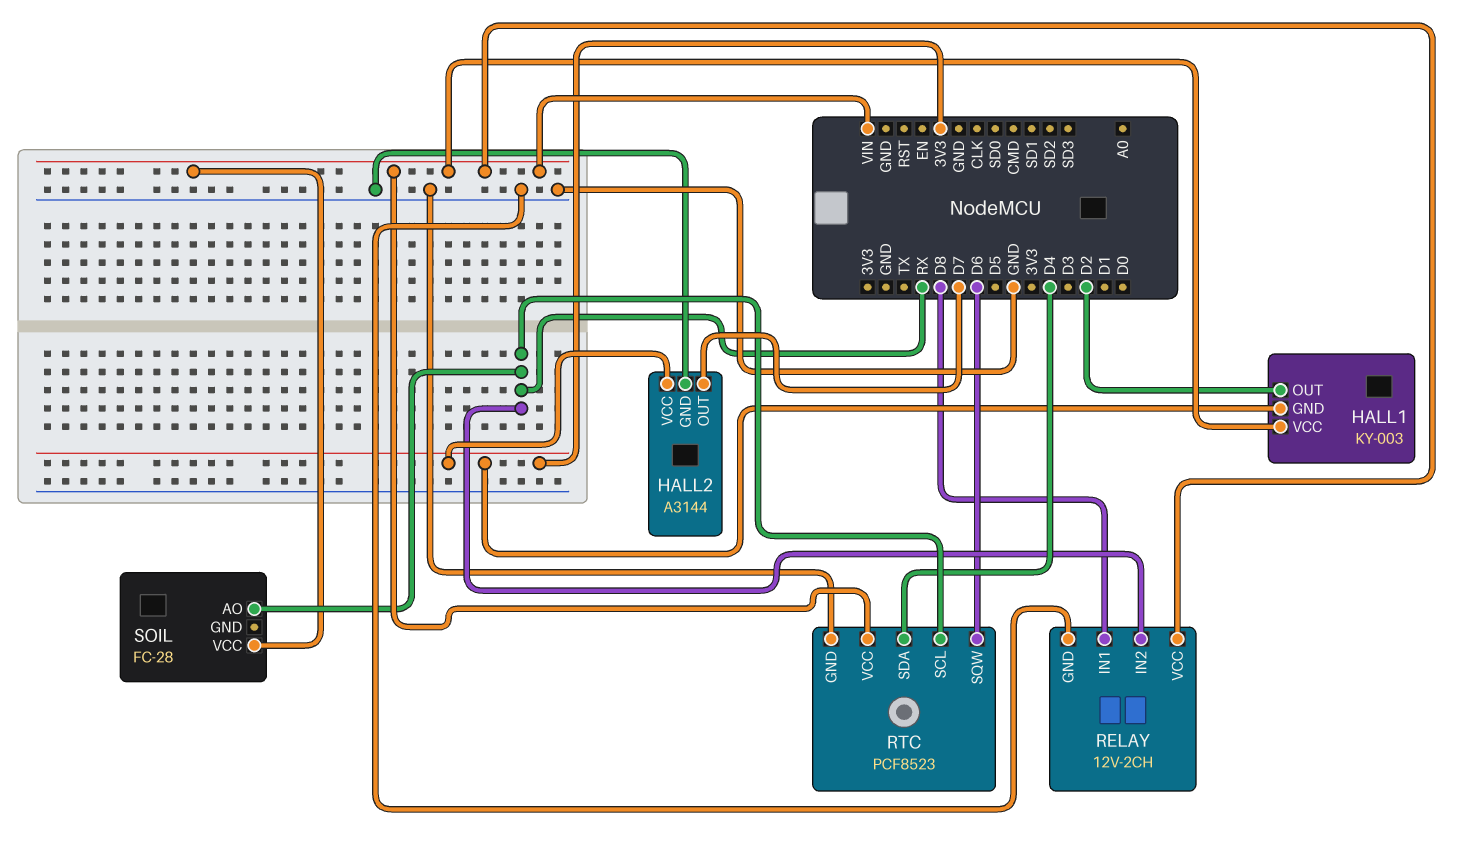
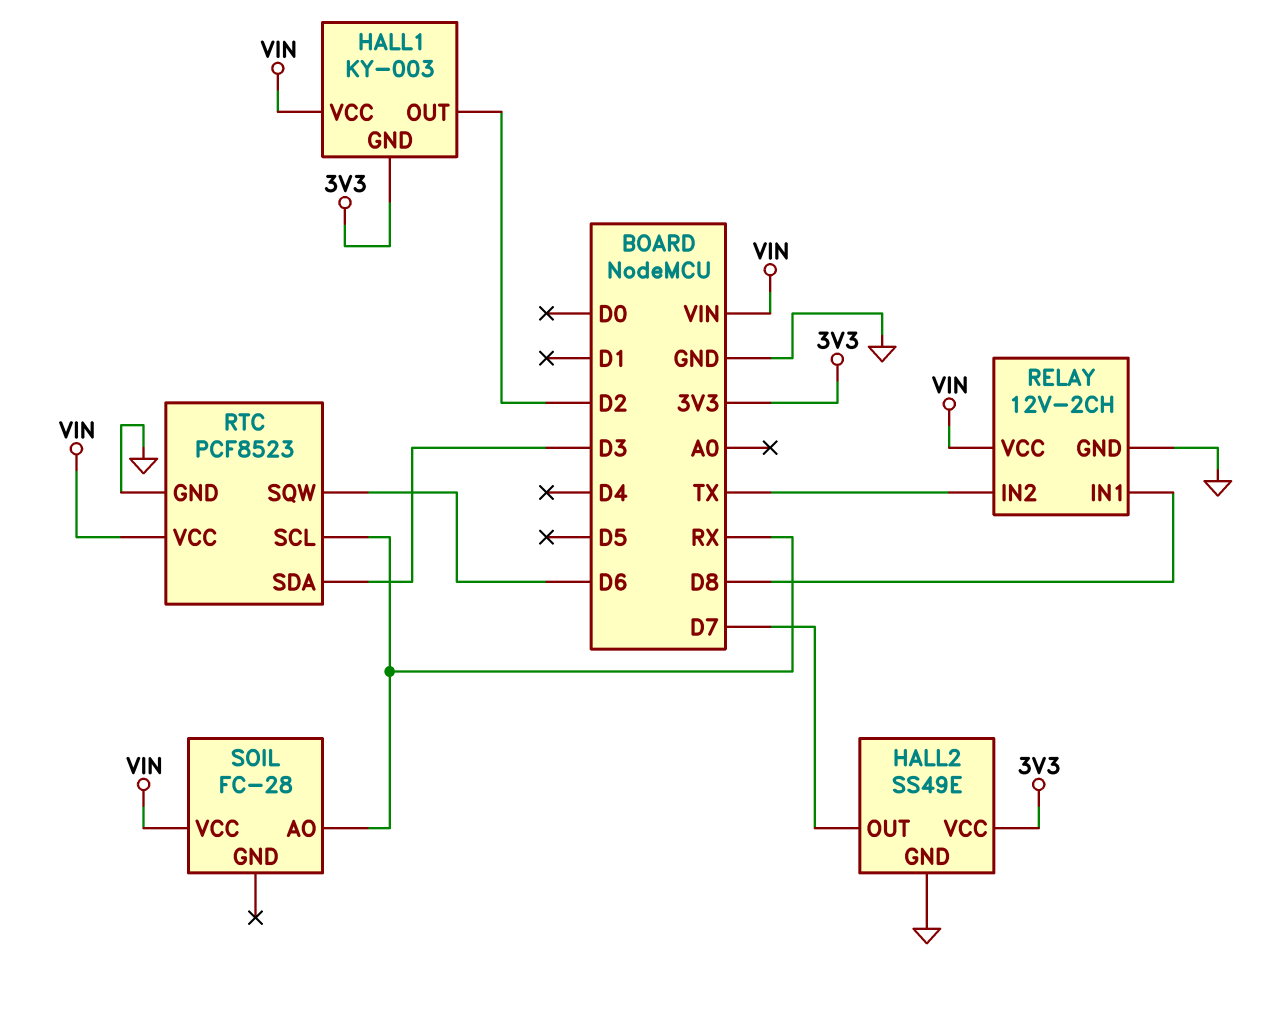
HALL2: A3144 -> SS49E
RELAY pin IN2: RX -> TX
RTC pin SDA: D4 -> D3

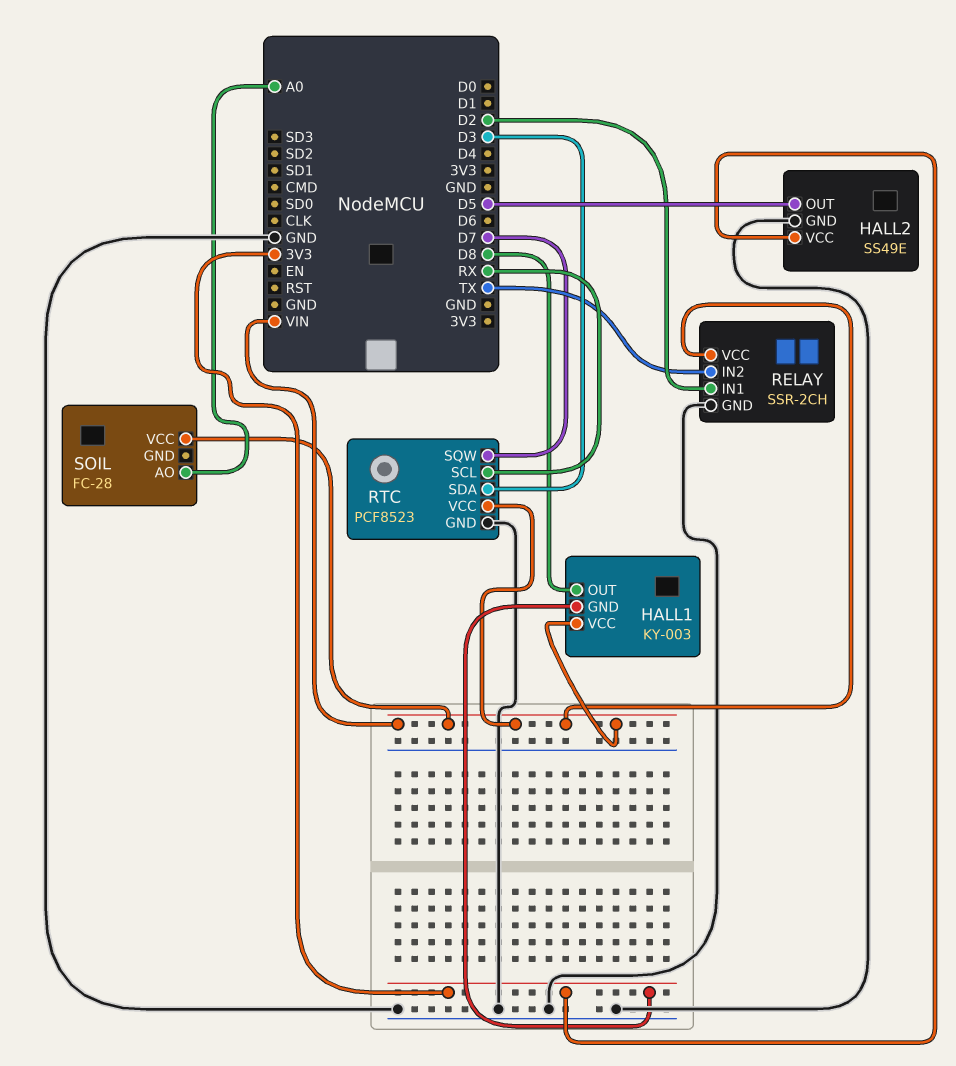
HALL1 pin OUT: D2 -> D8
HALL2 pin OUT: D7 -> D5
RELAY: 12V-2CH -> SSR-2CH
RELAY pin IN1: D8 -> D2
RTC pin SQW: D6 -> D7
SOIL pin AO: RX -> A0

